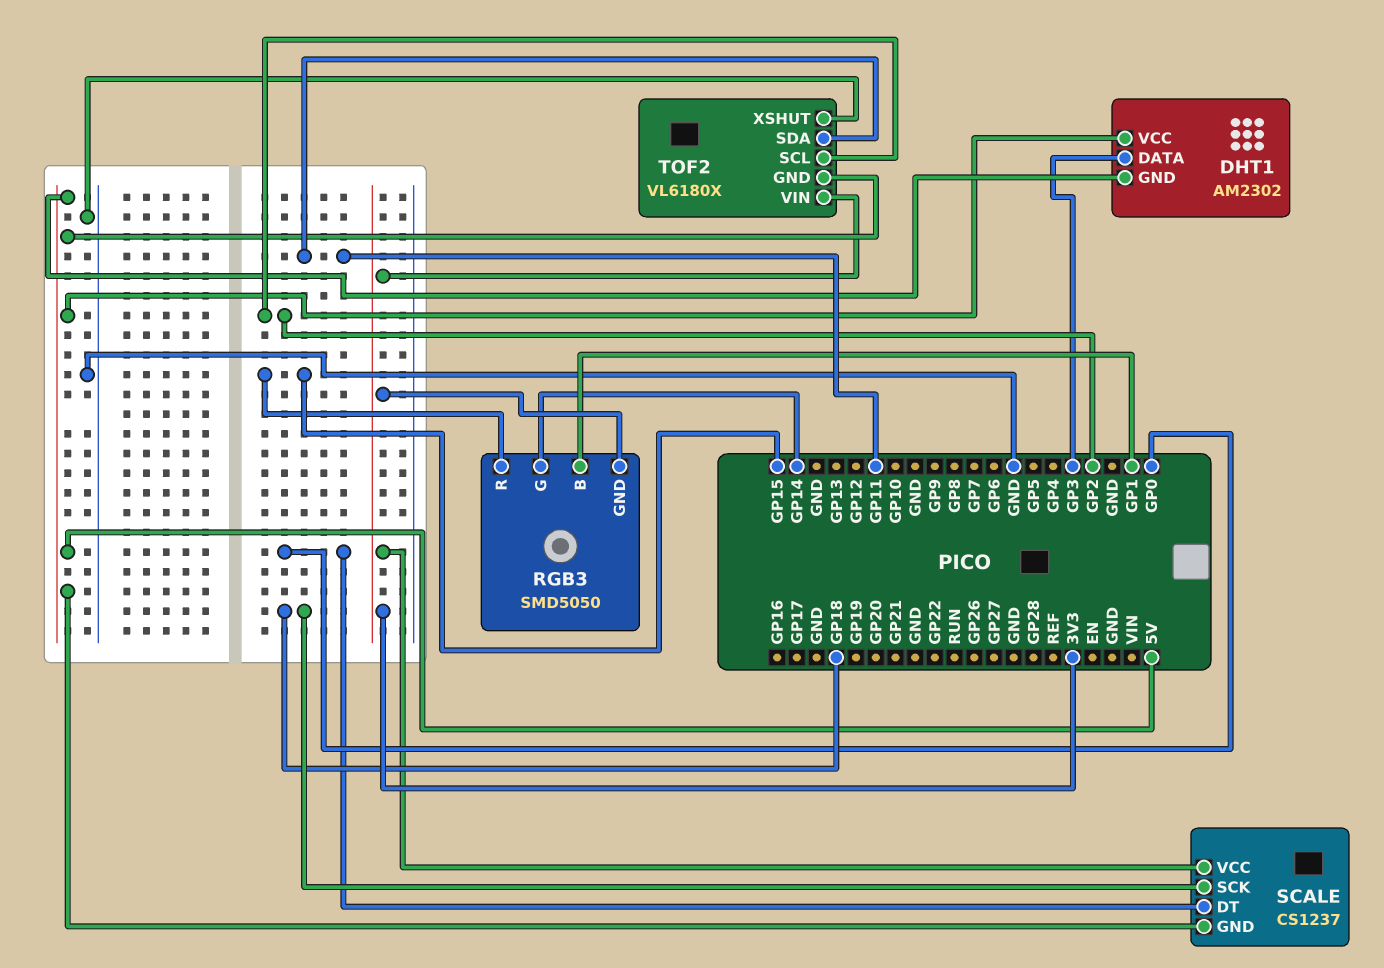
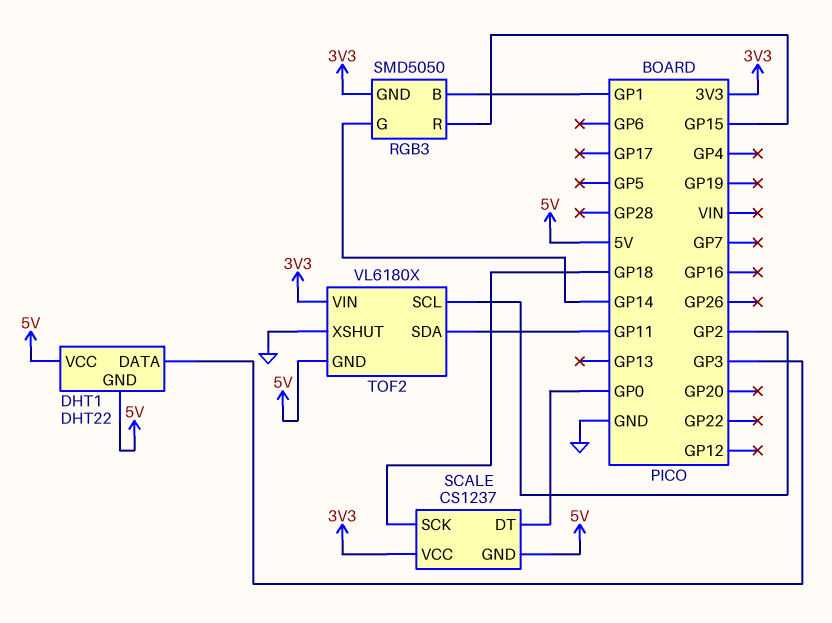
DHT1: AM2302 -> DHT22

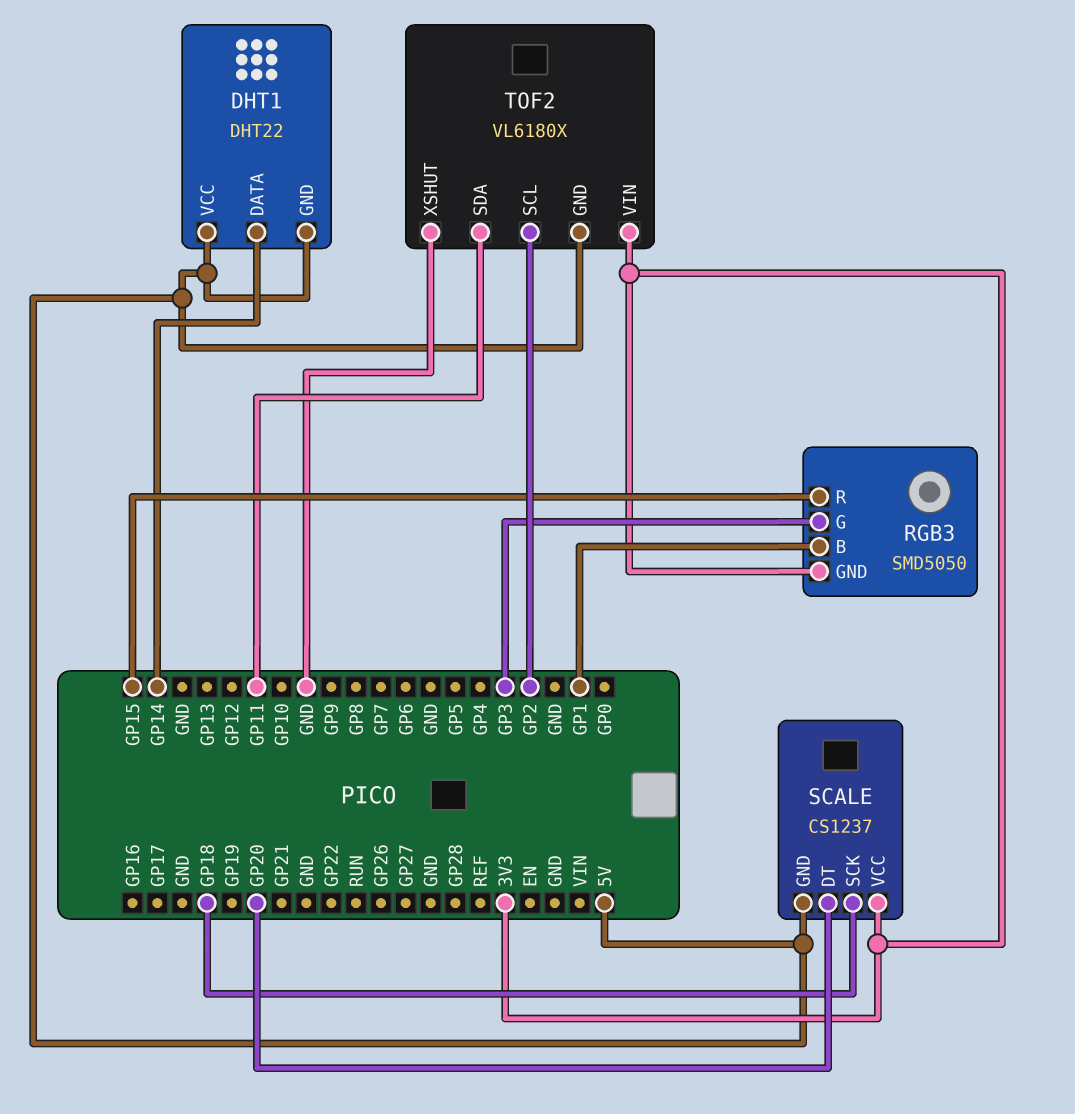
DHT1 pin DATA: GP3 -> GP14
RGB3 pin G: GP14 -> GP3
SCALE pin DT: GP0 -> GP20

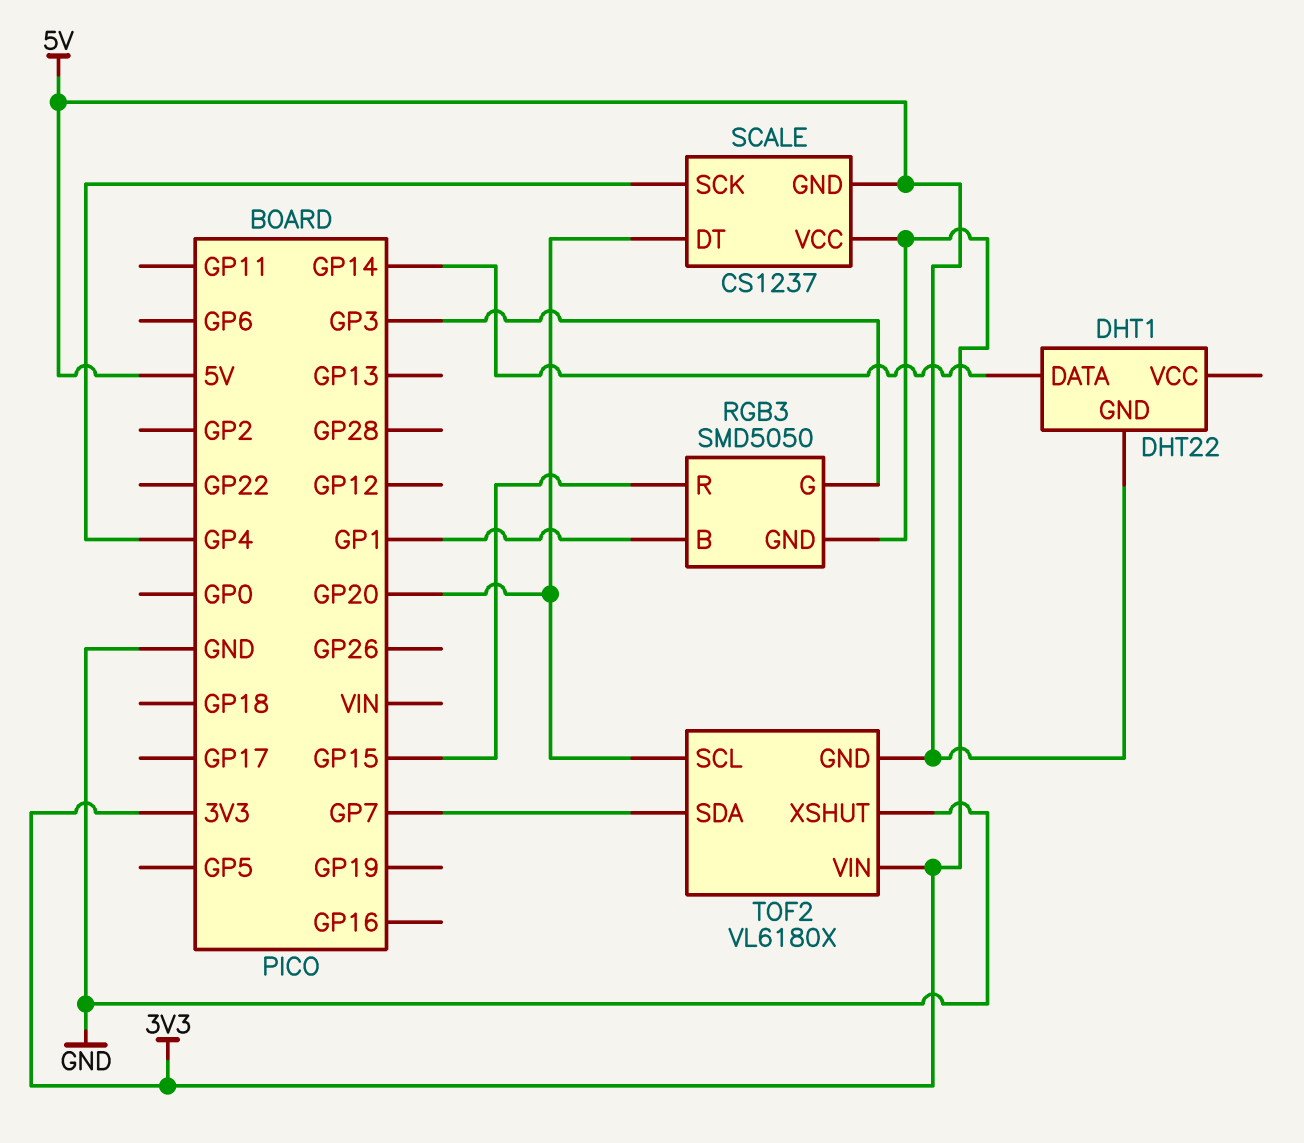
DHT1 pin VCC: 5V -> none
SCALE pin SCK: GP18 -> GP4
TOF2 pin SCL: GP2 -> GP20
TOF2 pin SDA: GP11 -> GP7

